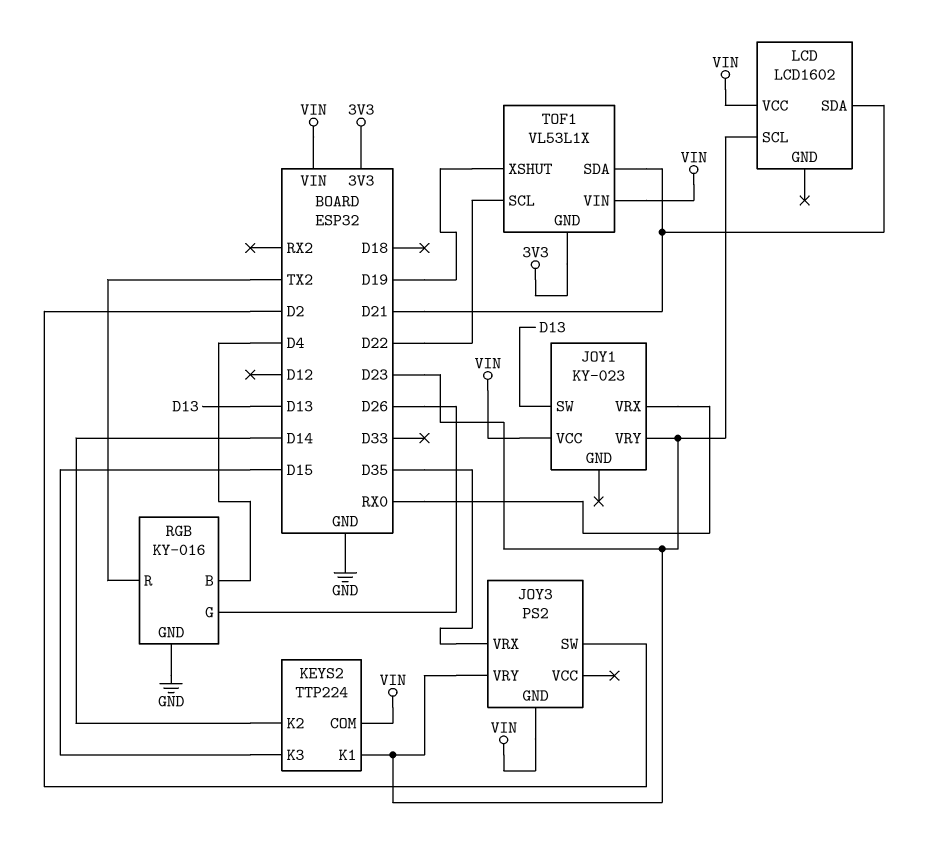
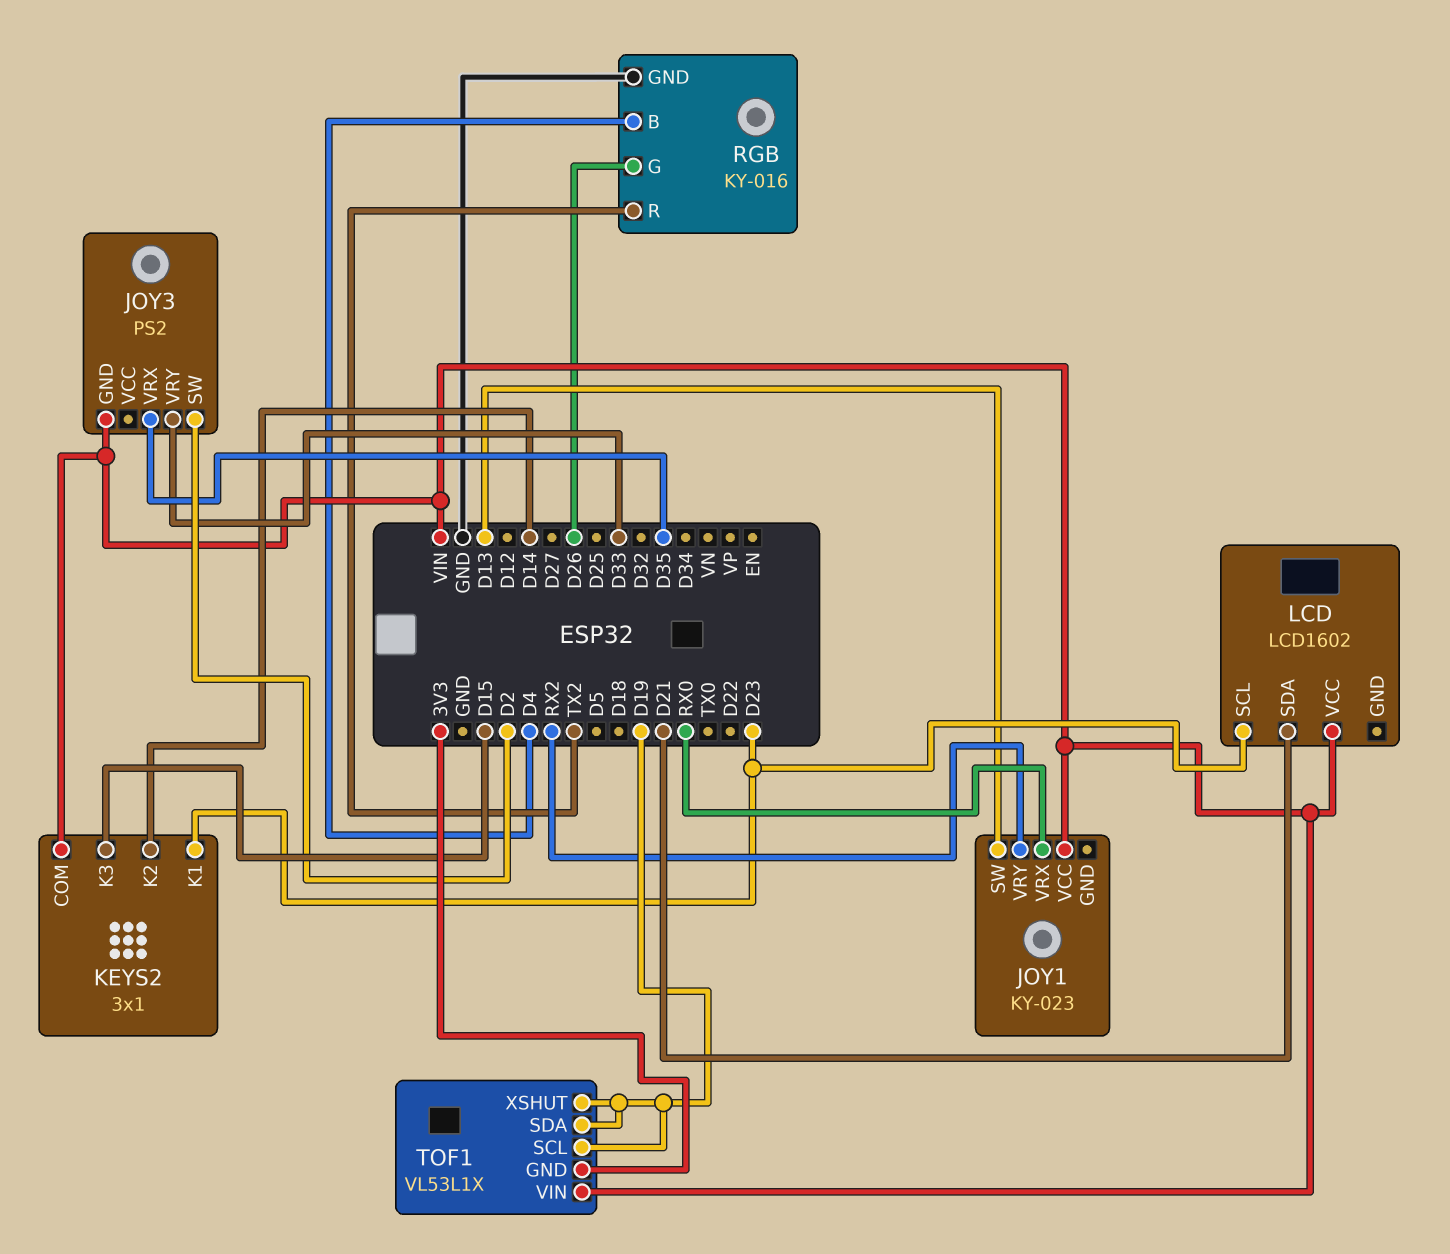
JOY1 pin VRY: D23 -> RX2
JOY3 pin VRY: D23 -> D33
KEYS2: TTP224 -> 3x1
TOF1 pin SCL: D22 -> D19
TOF1 pin SDA: D21 -> D19

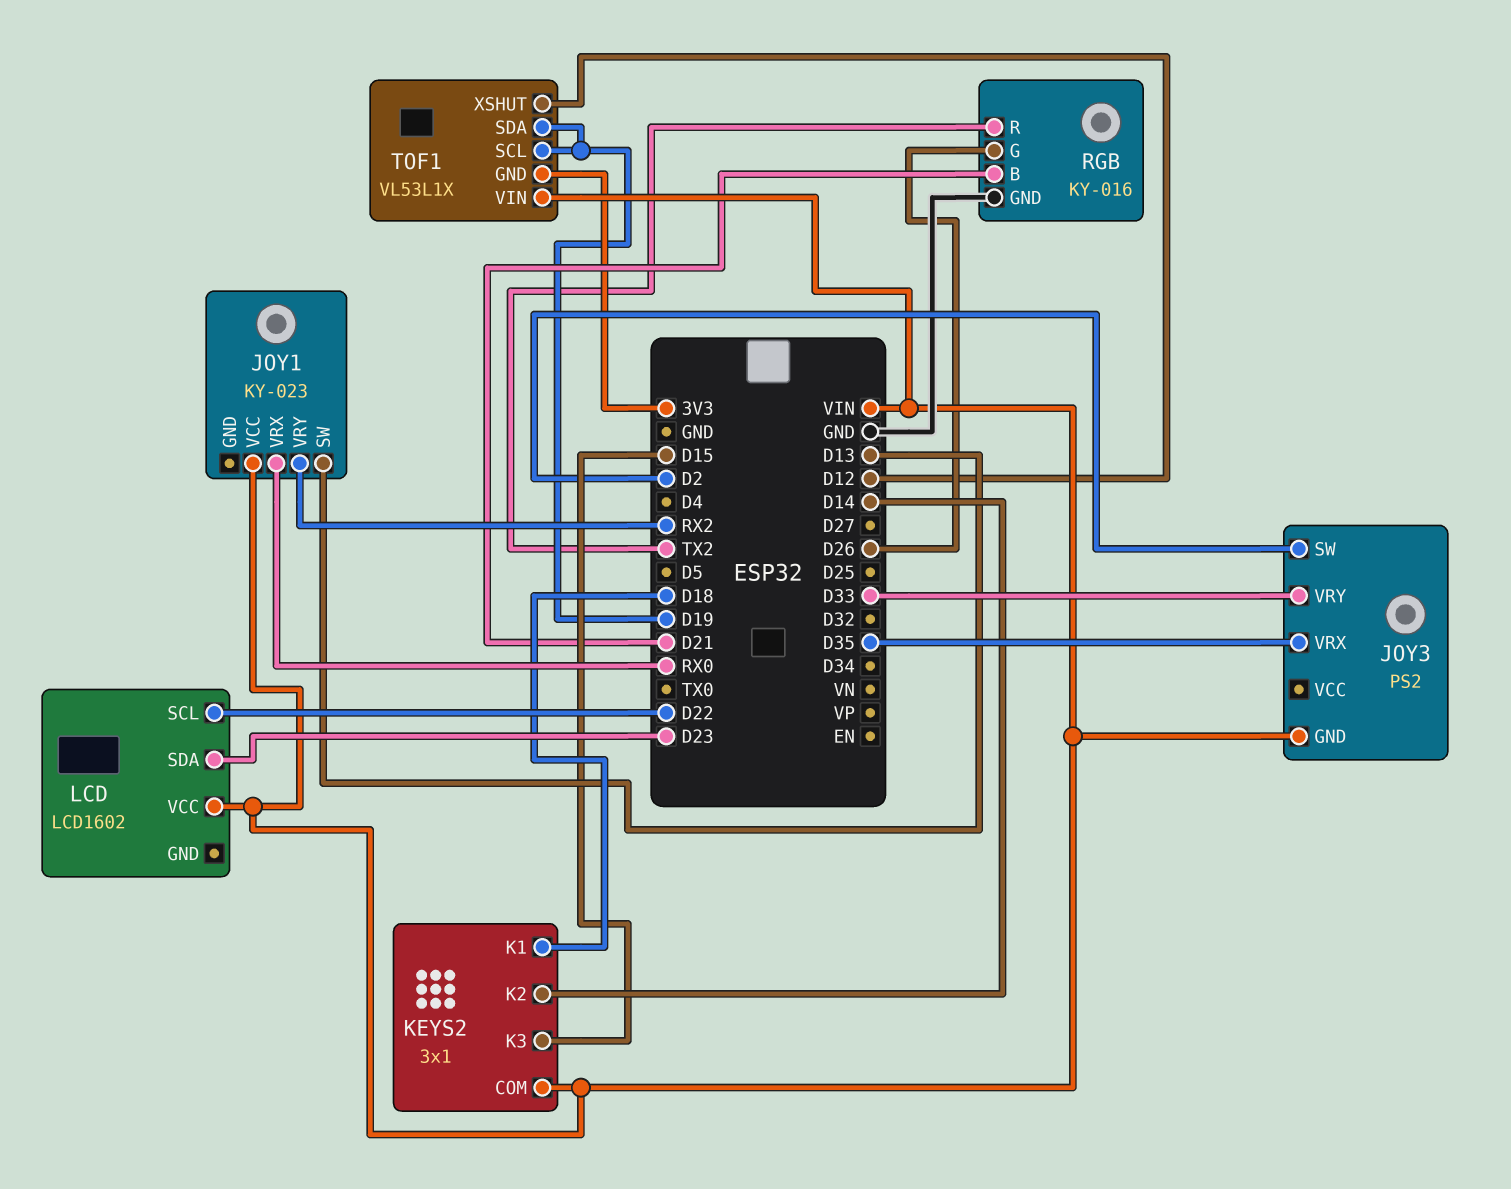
KEYS2 pin K1: D23 -> D18
LCD pin SCL: D23 -> D22
LCD pin SDA: D21 -> D23
RGB pin B: D4 -> D21
TOF1 pin XSHUT: D19 -> D12

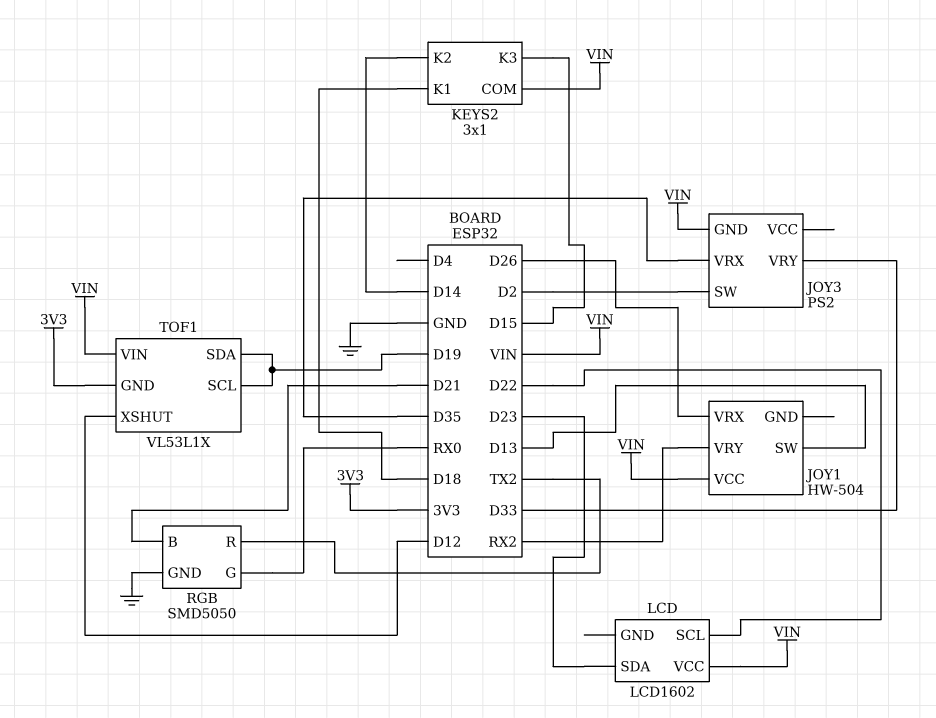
JOY1: KY-023 -> HW-504
JOY1 pin VRX: RX0 -> D26
RGB: KY-016 -> SMD5050
RGB pin G: D26 -> RX0

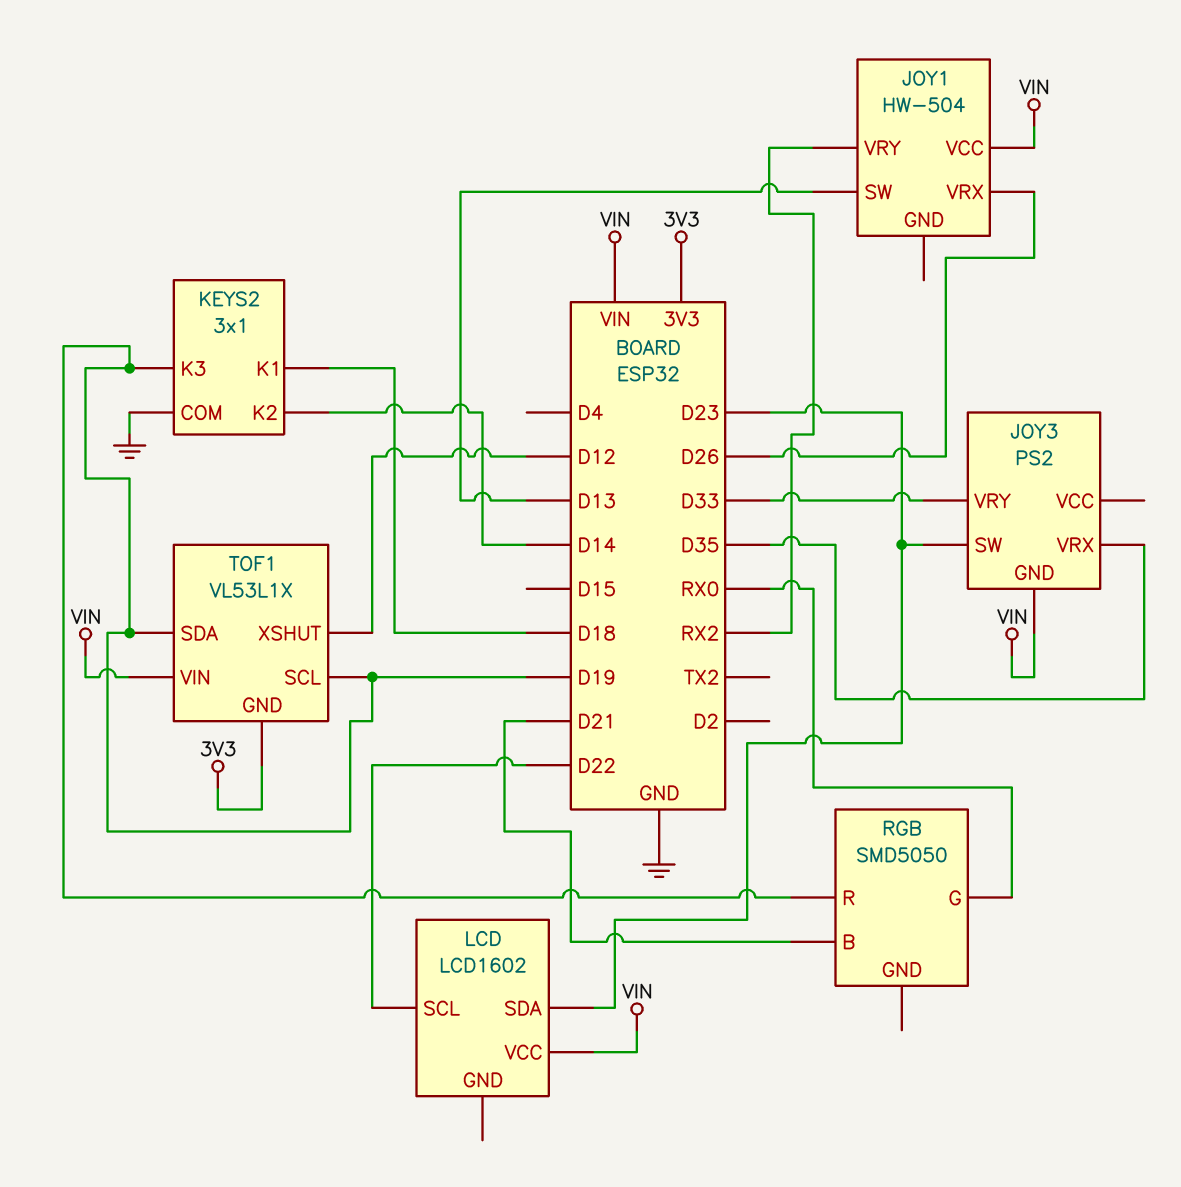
JOY3 pin SW: D2 -> D23
KEYS2 pin COM: VIN -> GND
KEYS2 pin K3: D15 -> D19
RGB pin GND: GND -> none
RGB pin R: TX2 -> D19

